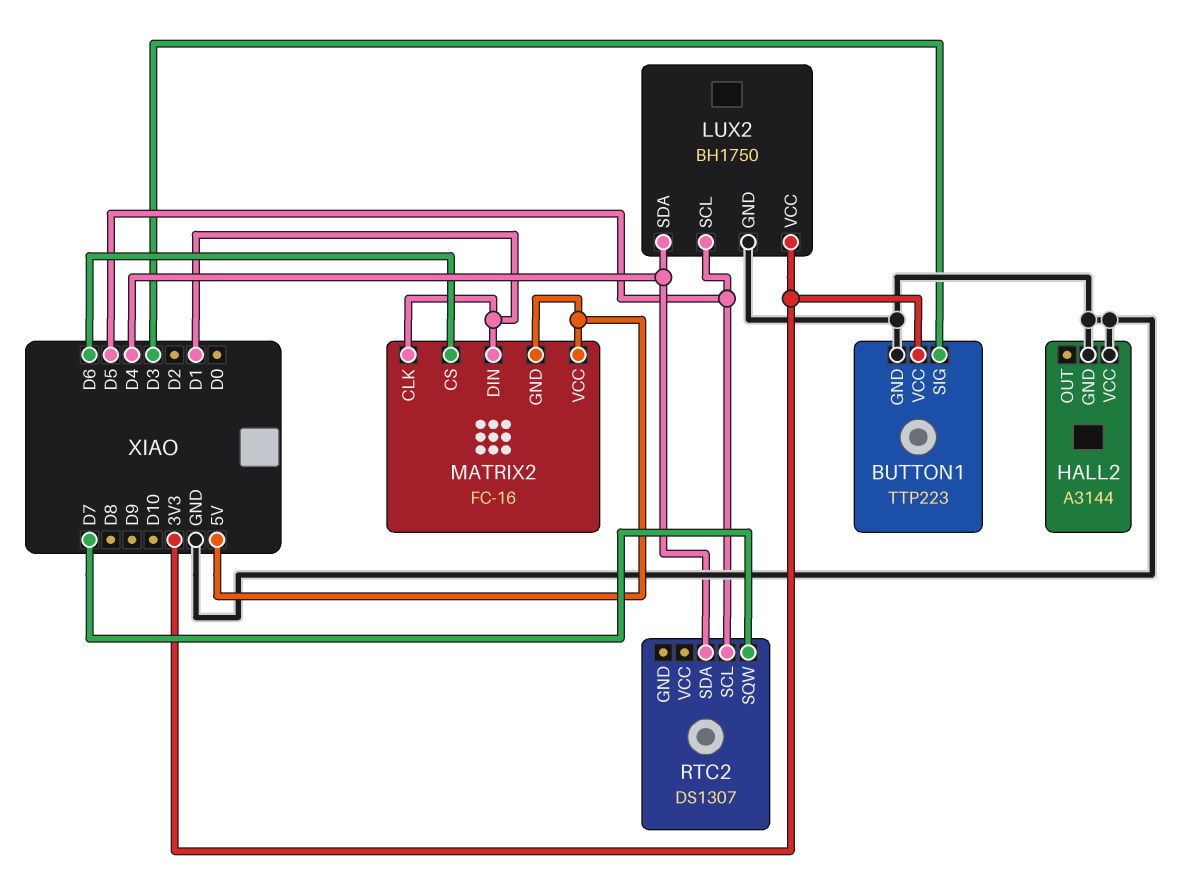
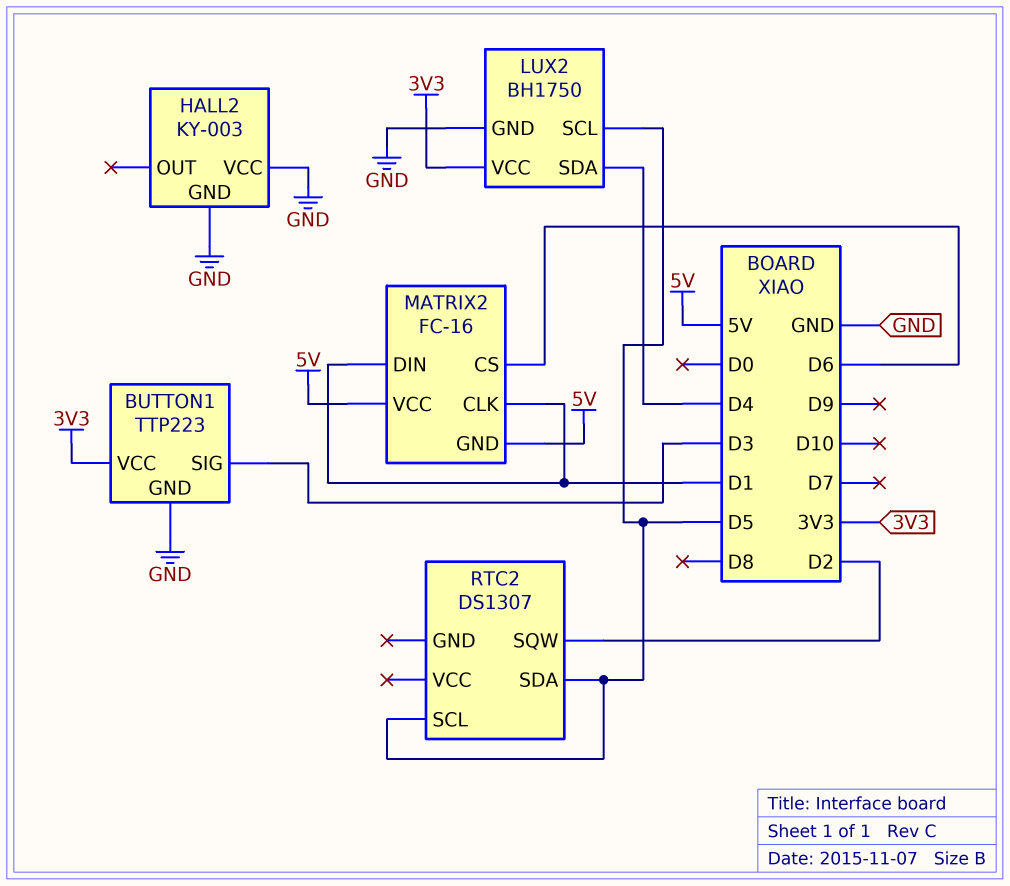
HALL2: A3144 -> KY-003
RTC2 pin SDA: D4 -> D5
RTC2 pin SQW: D7 -> D2

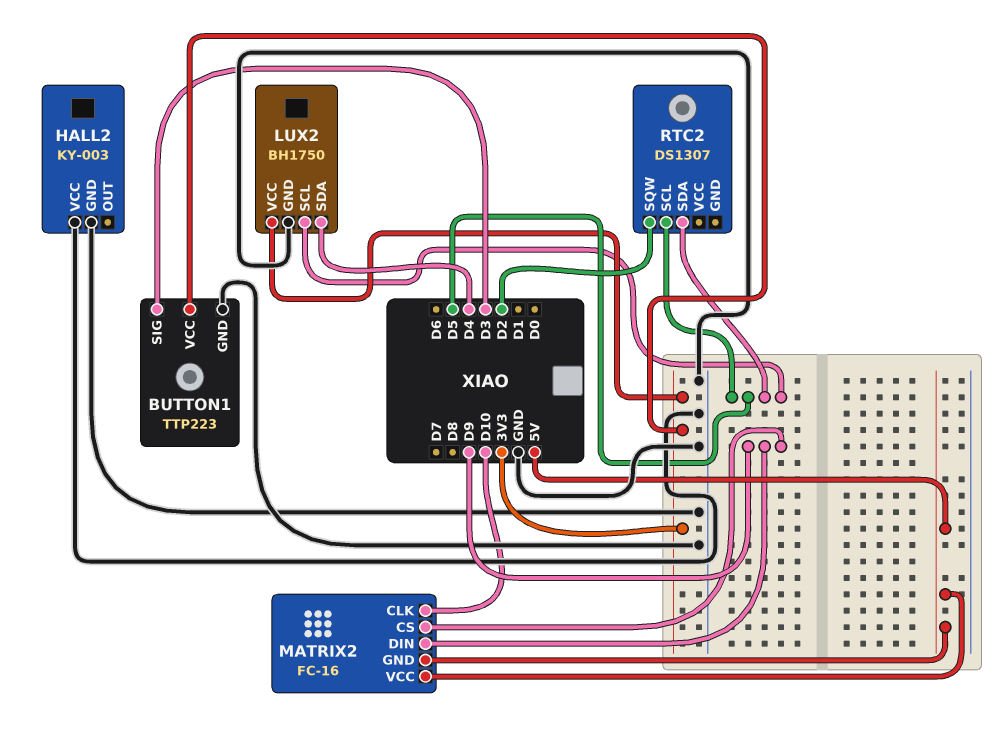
MATRIX2 pin CLK: D1 -> D10
MATRIX2 pin CS: D6 -> D9
MATRIX2 pin DIN: D1 -> D9

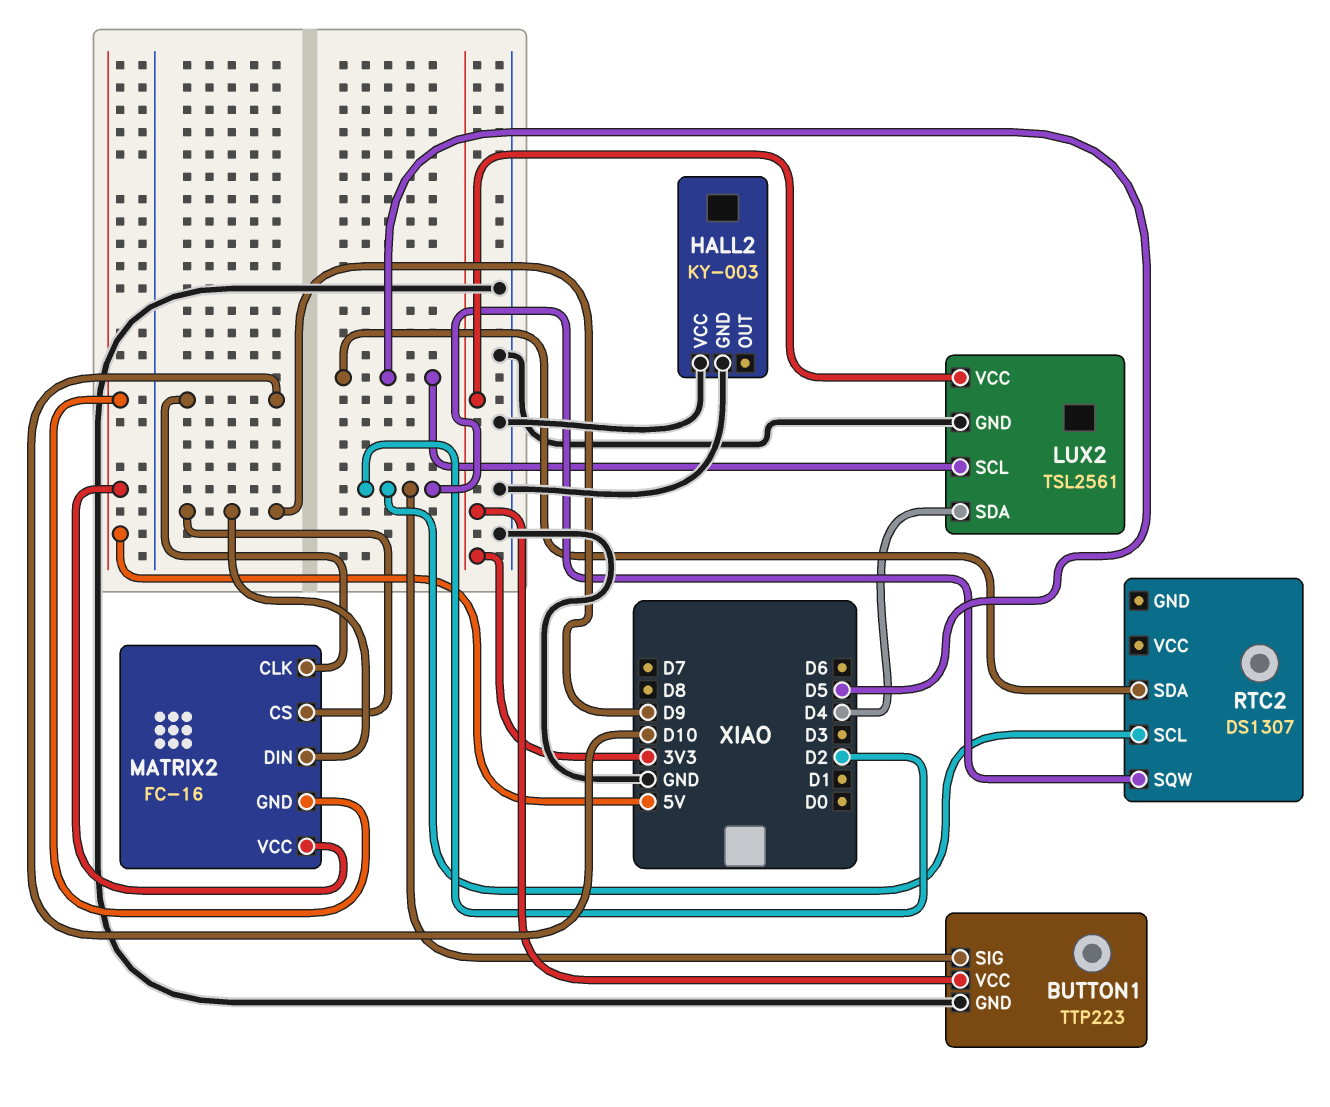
BUTTON1 pin SIG: D3 -> D2
LUX2: BH1750 -> TSL2561
RTC2 pin SCL: D5 -> D2

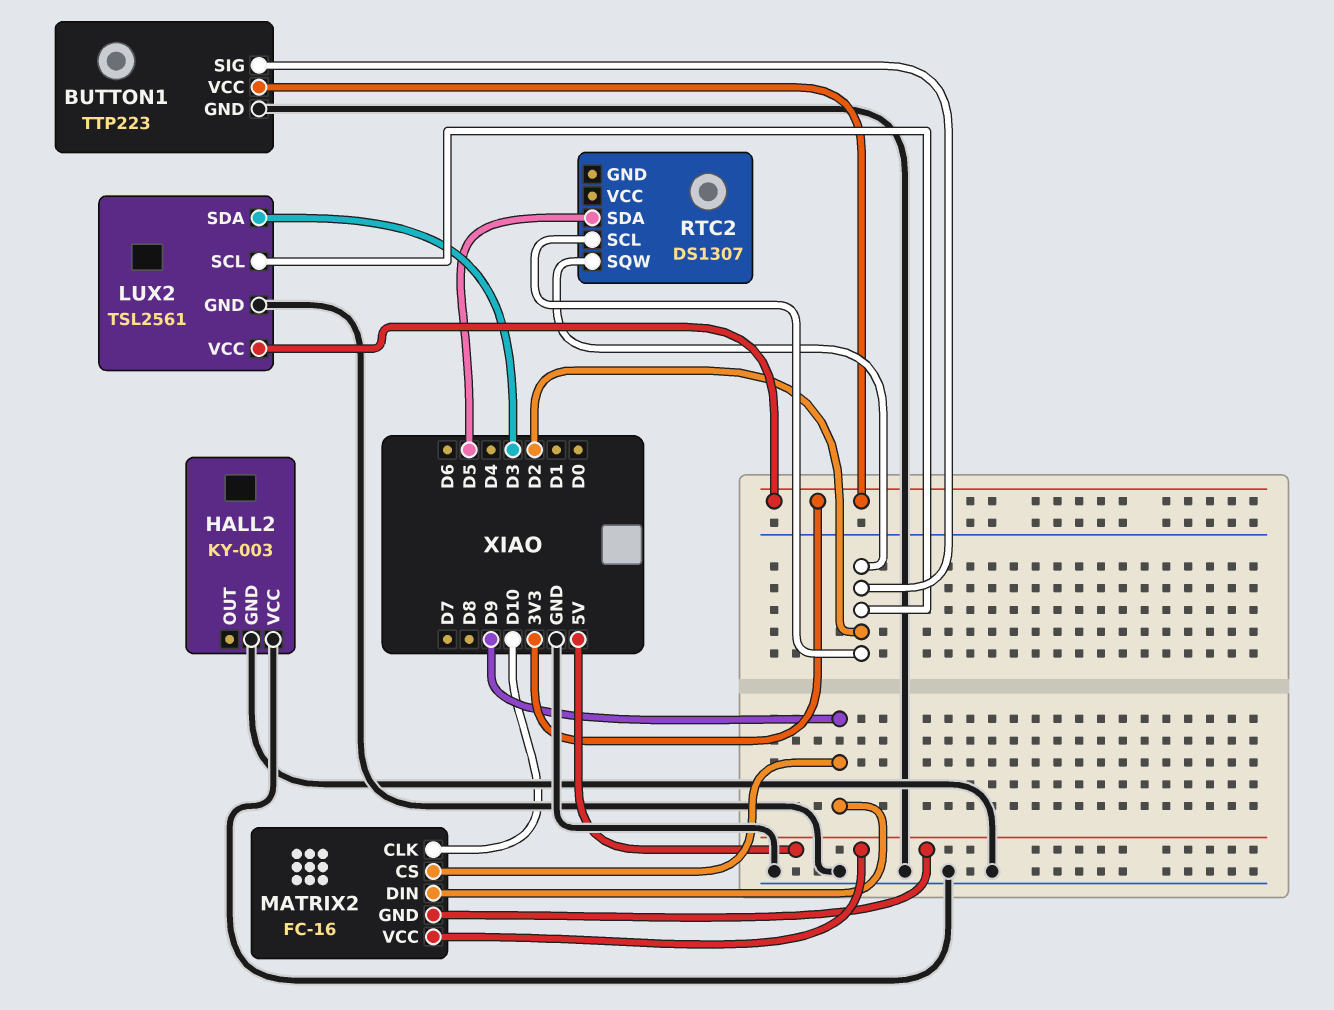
LUX2 pin SCL: D5 -> D2
LUX2 pin SDA: D4 -> D3

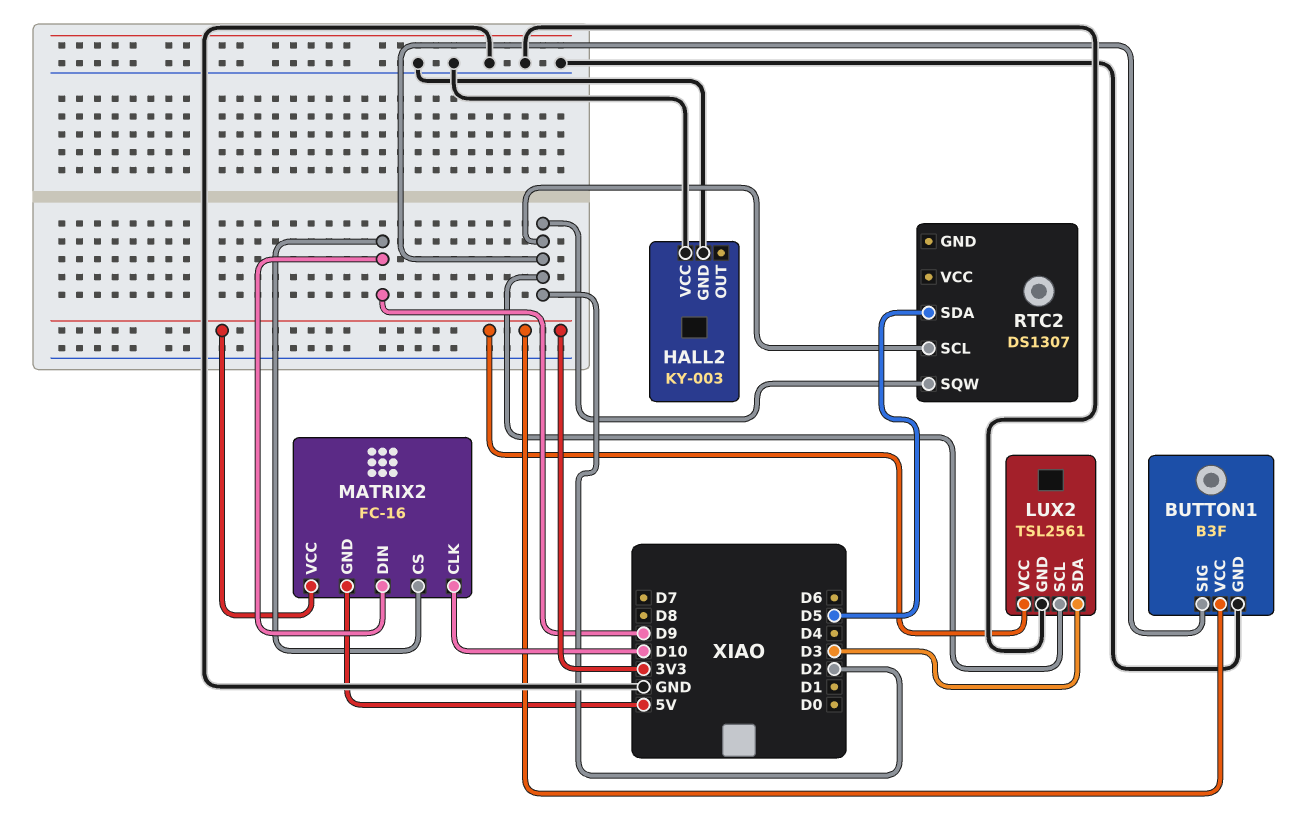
BUTTON1: TTP223 -> B3F
MATRIX2 pin VCC: 5V -> 3V3

